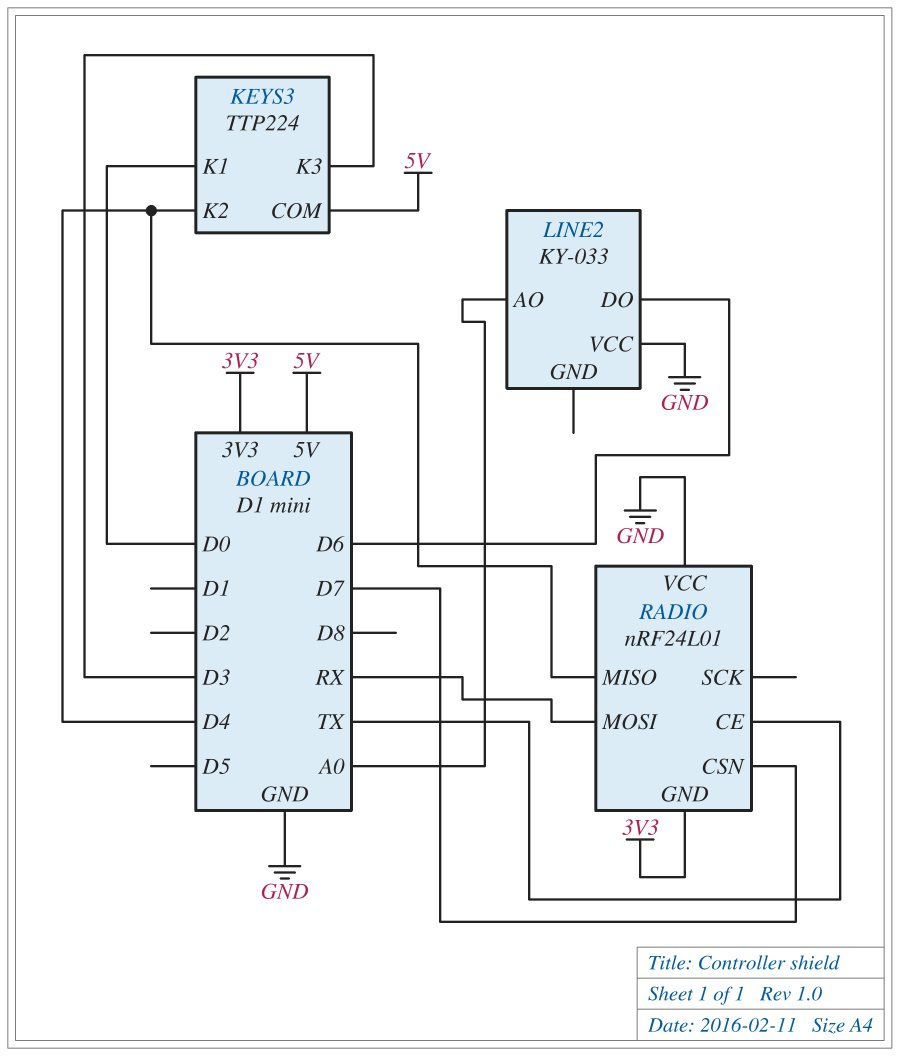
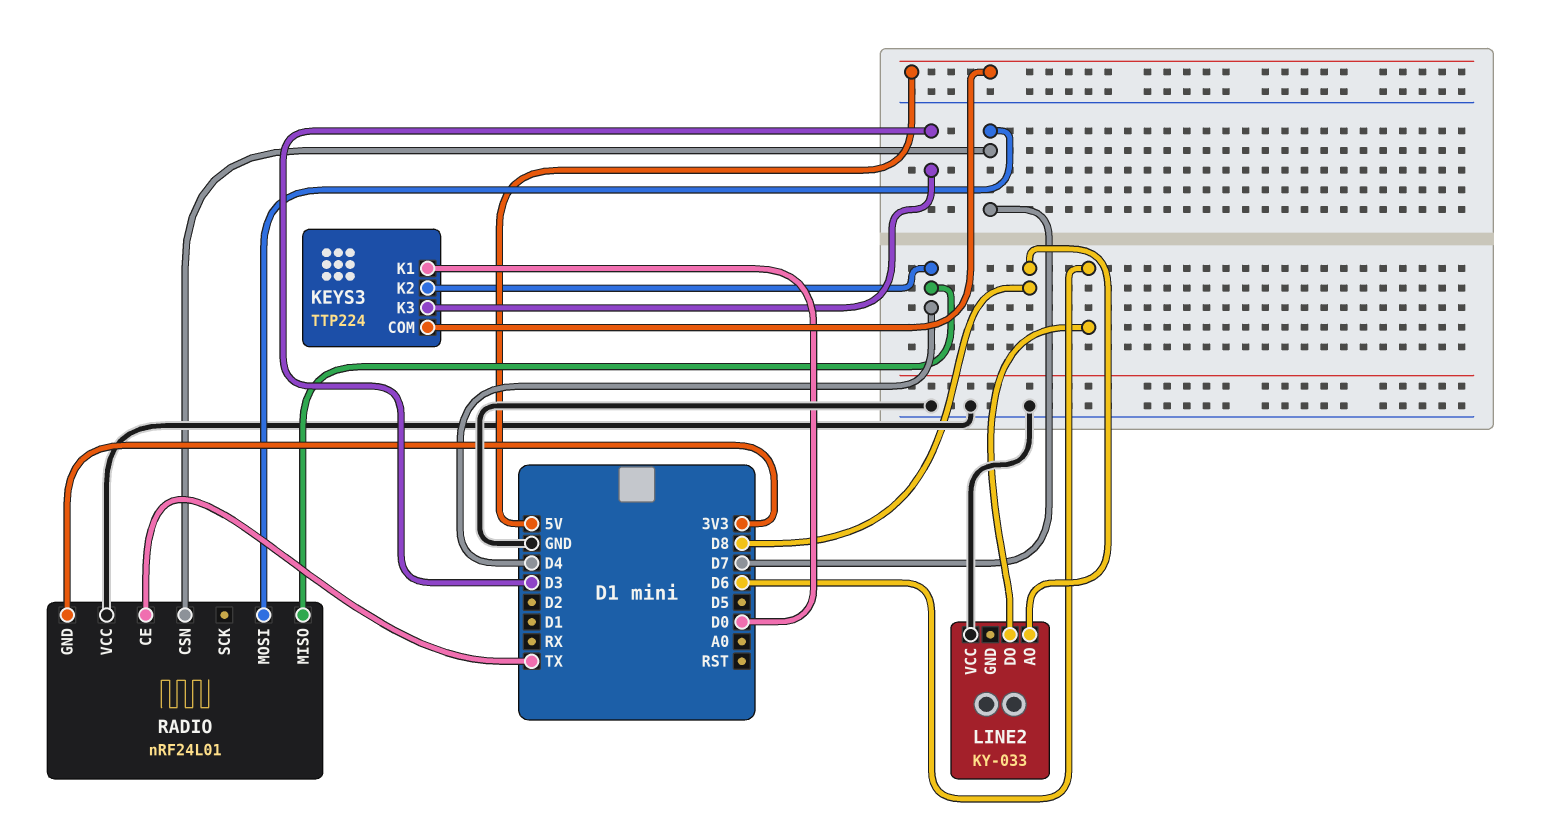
LINE2 pin AO: A0 -> D8
RADIO pin MOSI: RX -> D7

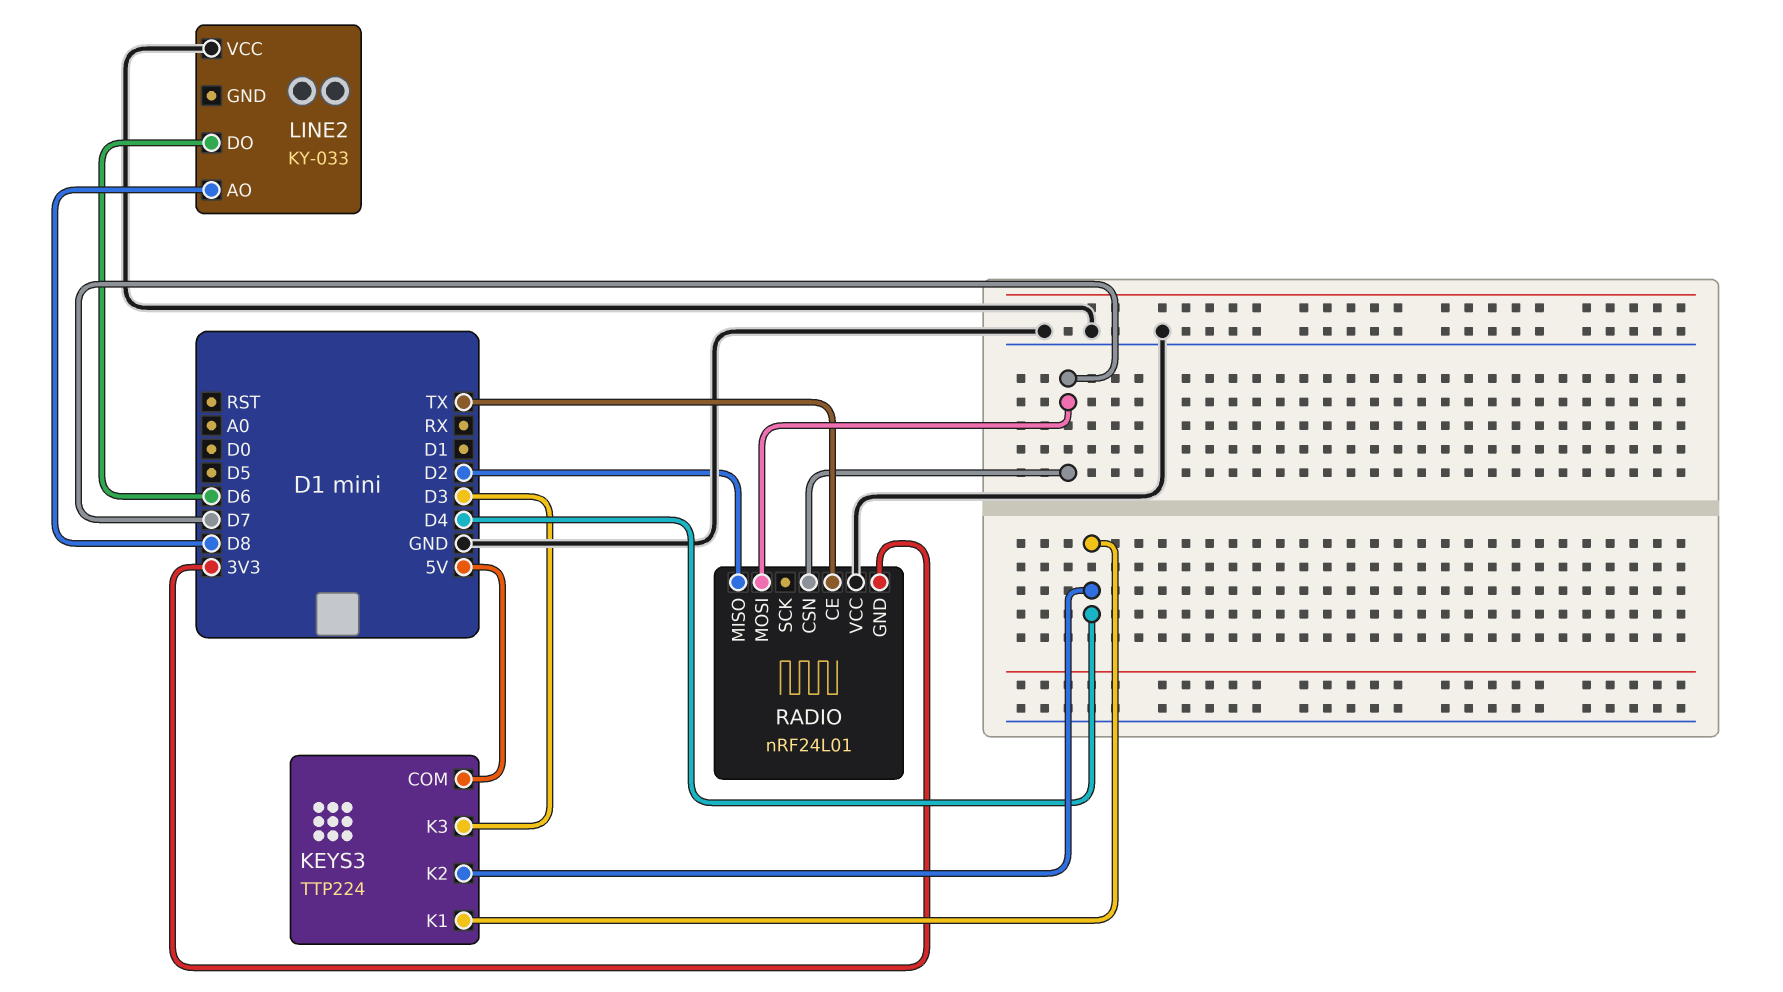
KEYS3 pin K1: D0 -> D4
RADIO pin MISO: D4 -> D2

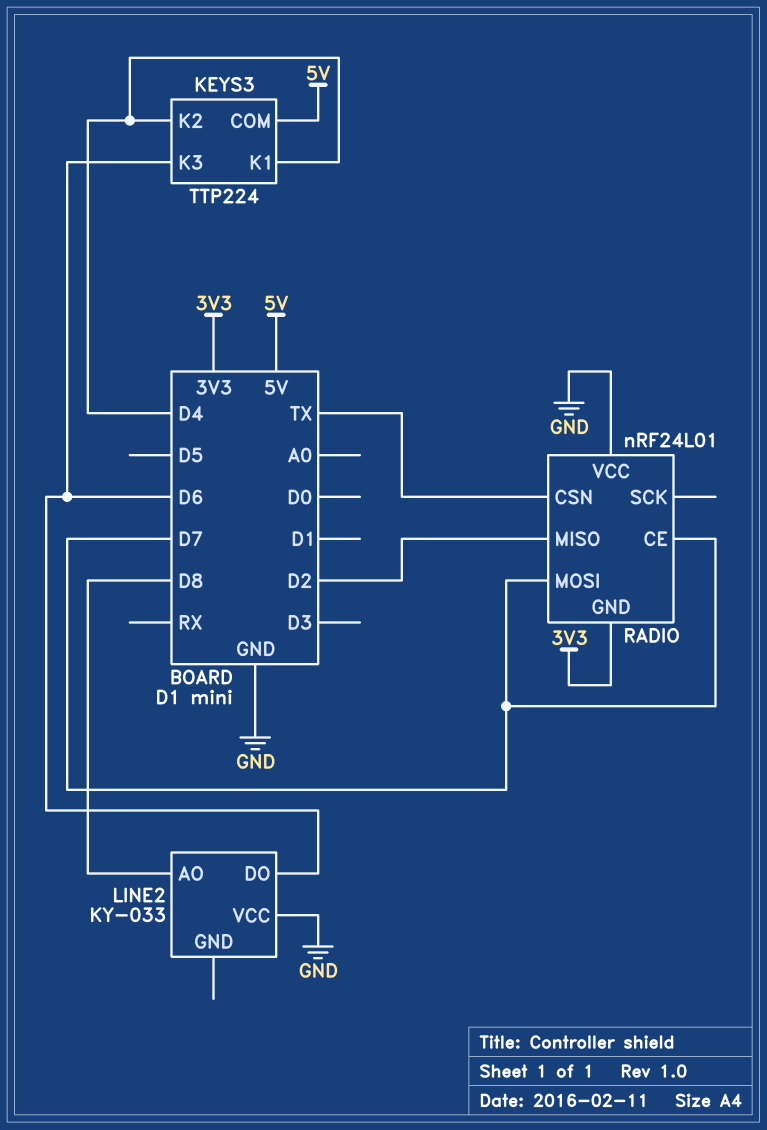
KEYS3 pin K3: D3 -> D6
RADIO pin CE: TX -> D7
RADIO pin CSN: D7 -> TX

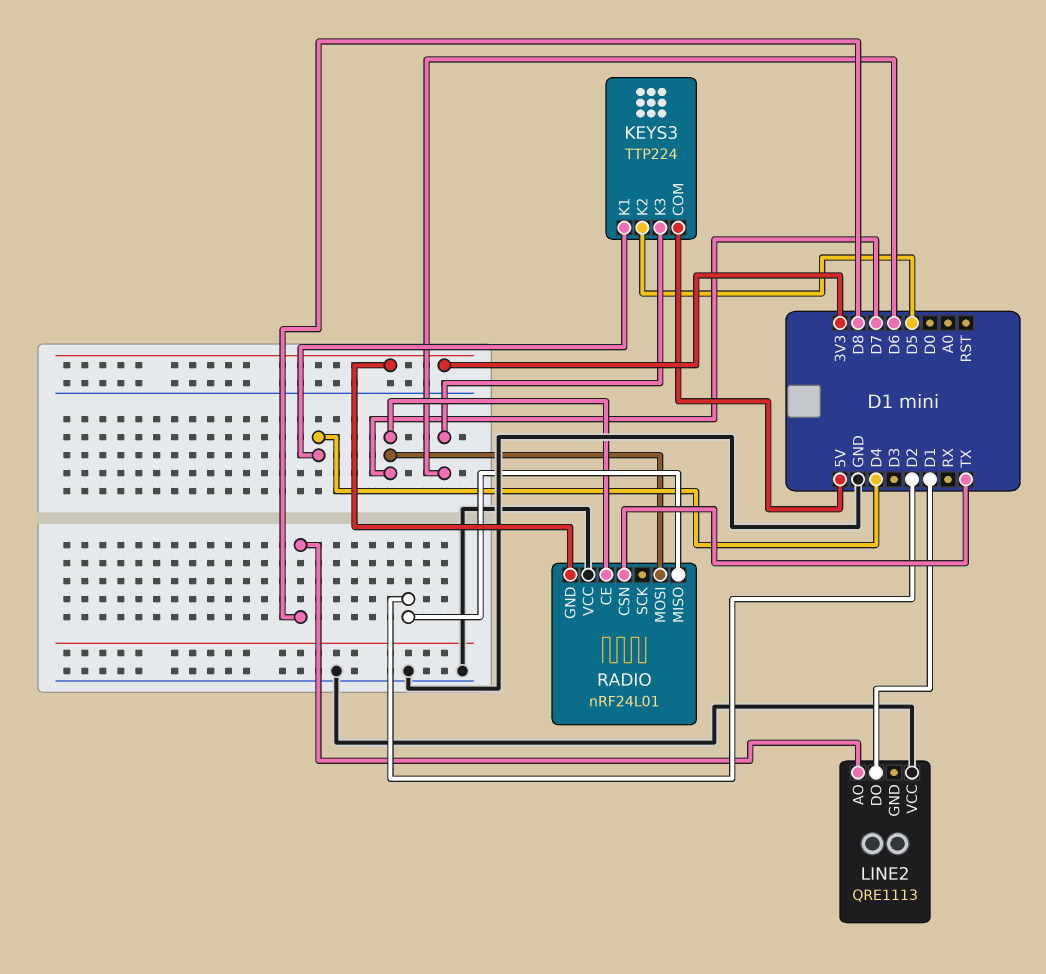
KEYS3 pin K2: D4 -> D5
LINE2: KY-033 -> QRE1113
LINE2 pin DO: D6 -> D1

